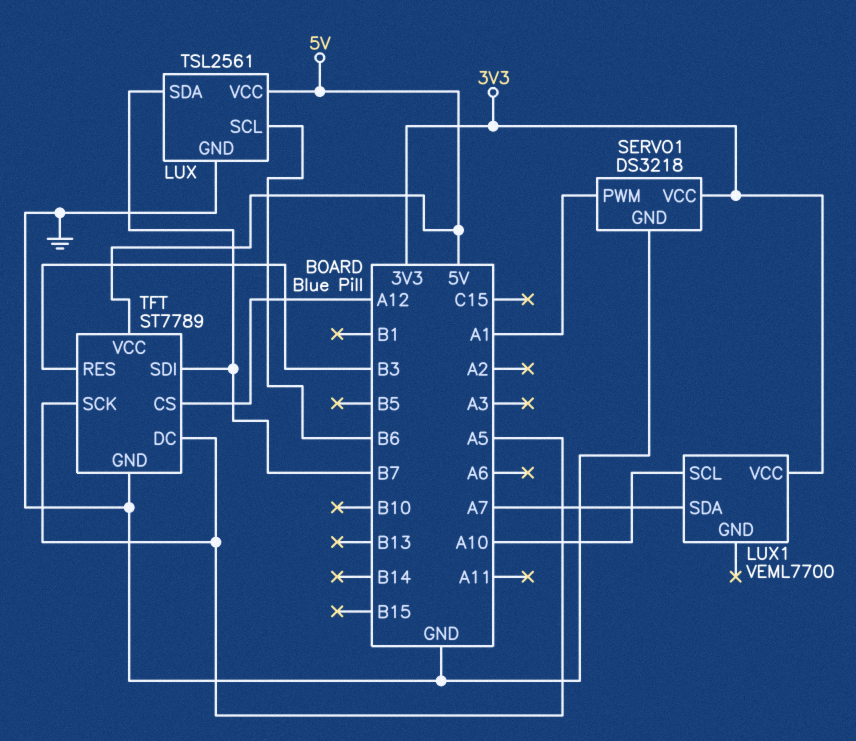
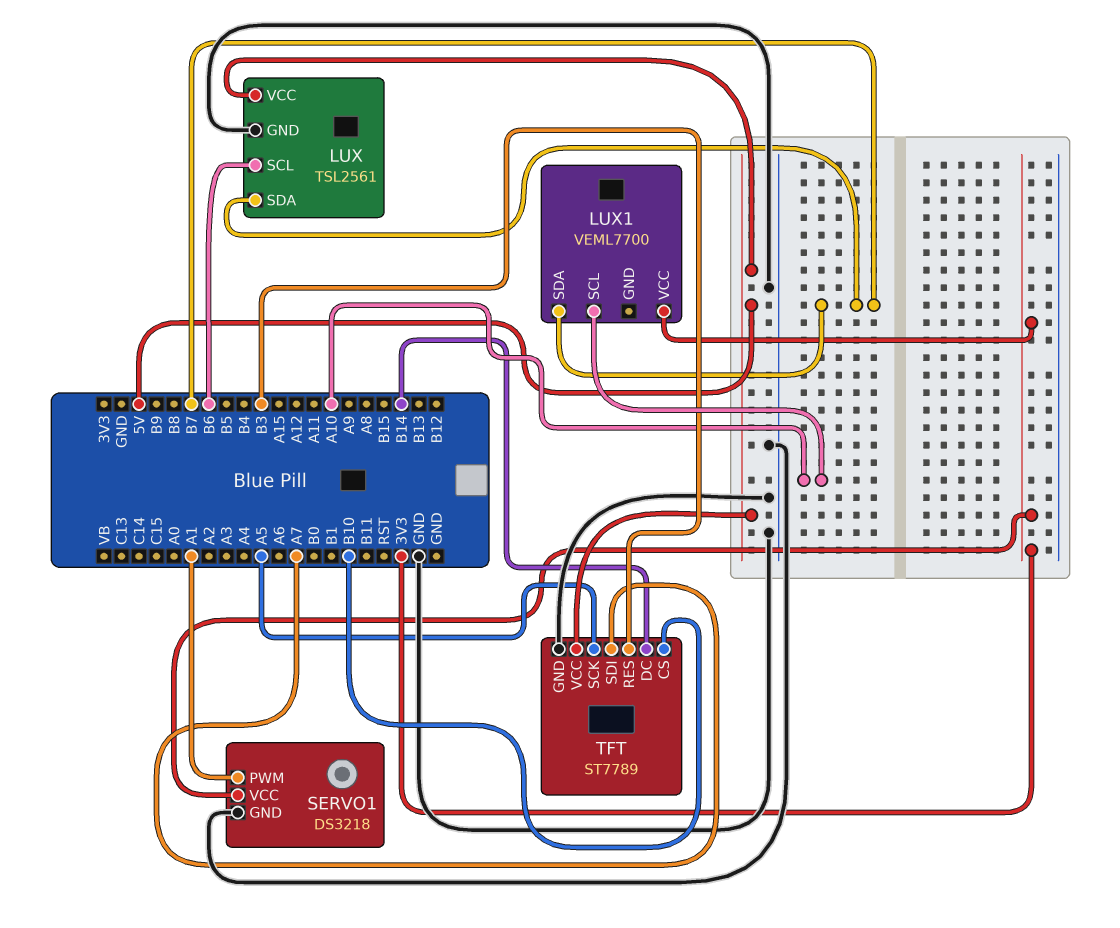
LUX1 pin SDA: A7 -> B7
TFT pin CS: A12 -> B10
TFT pin DC: A5 -> B14
TFT pin SDI: B7 -> A7

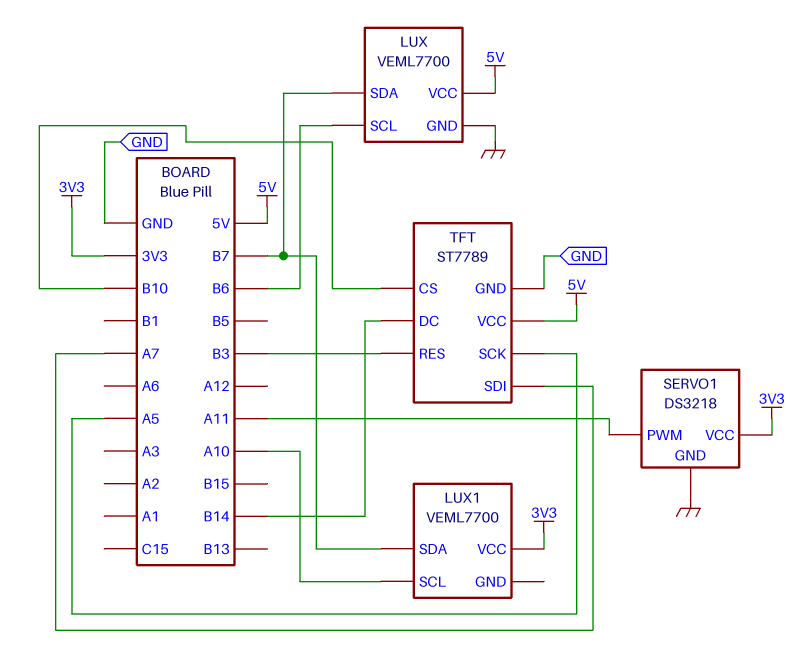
LUX: TSL2561 -> VEML7700
SERVO1 pin PWM: A1 -> A11

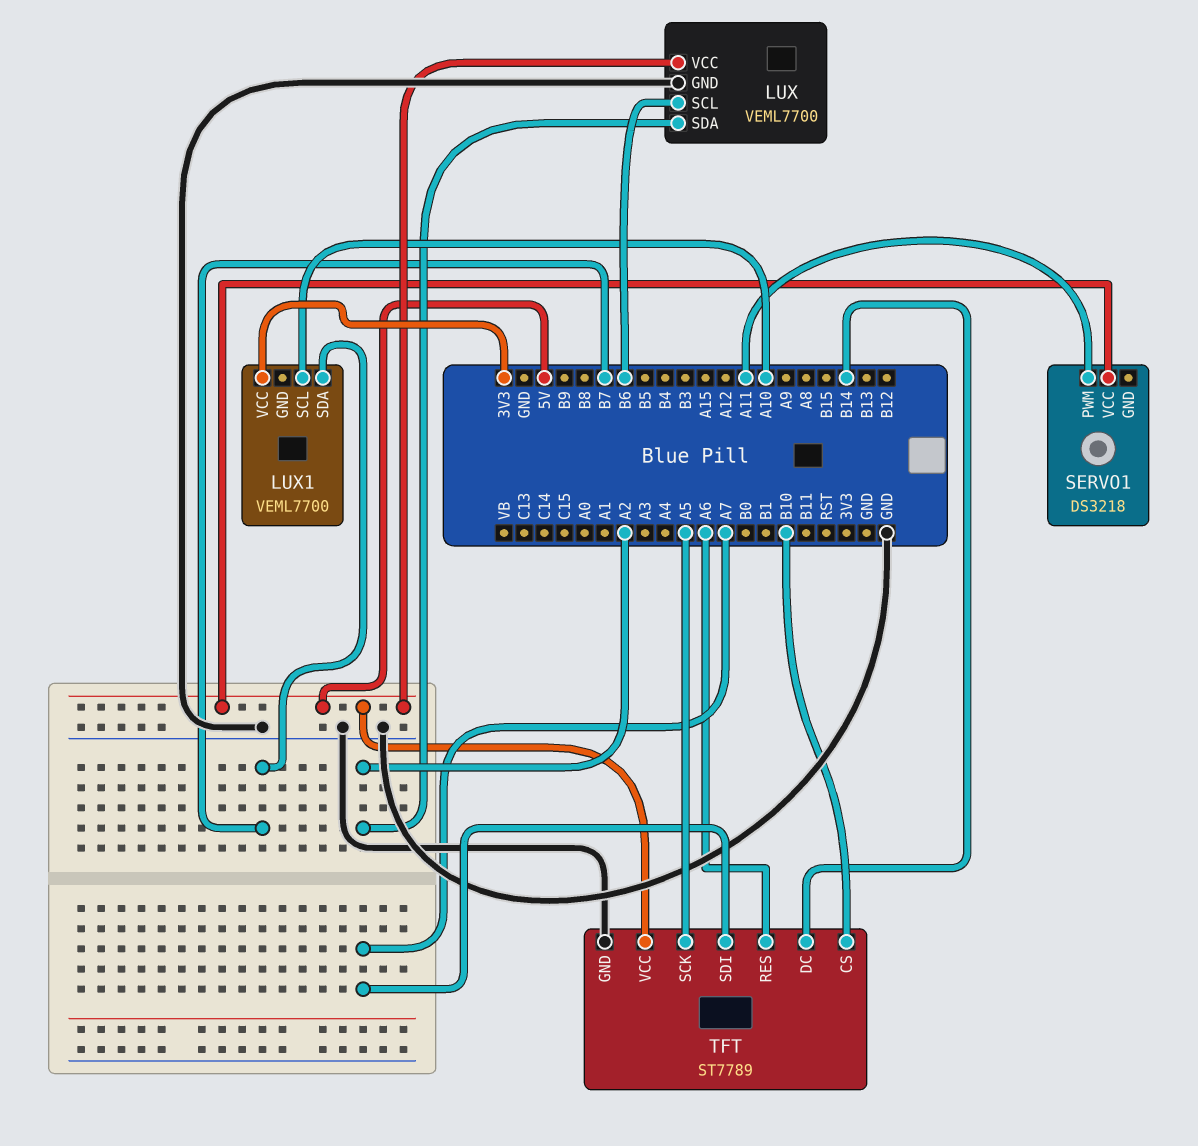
LUX pin SDA: B7 -> A2
SERVO1 pin GND: GND -> none
SERVO1 pin VCC: 3V3 -> 5V
TFT pin RES: B3 -> A6

